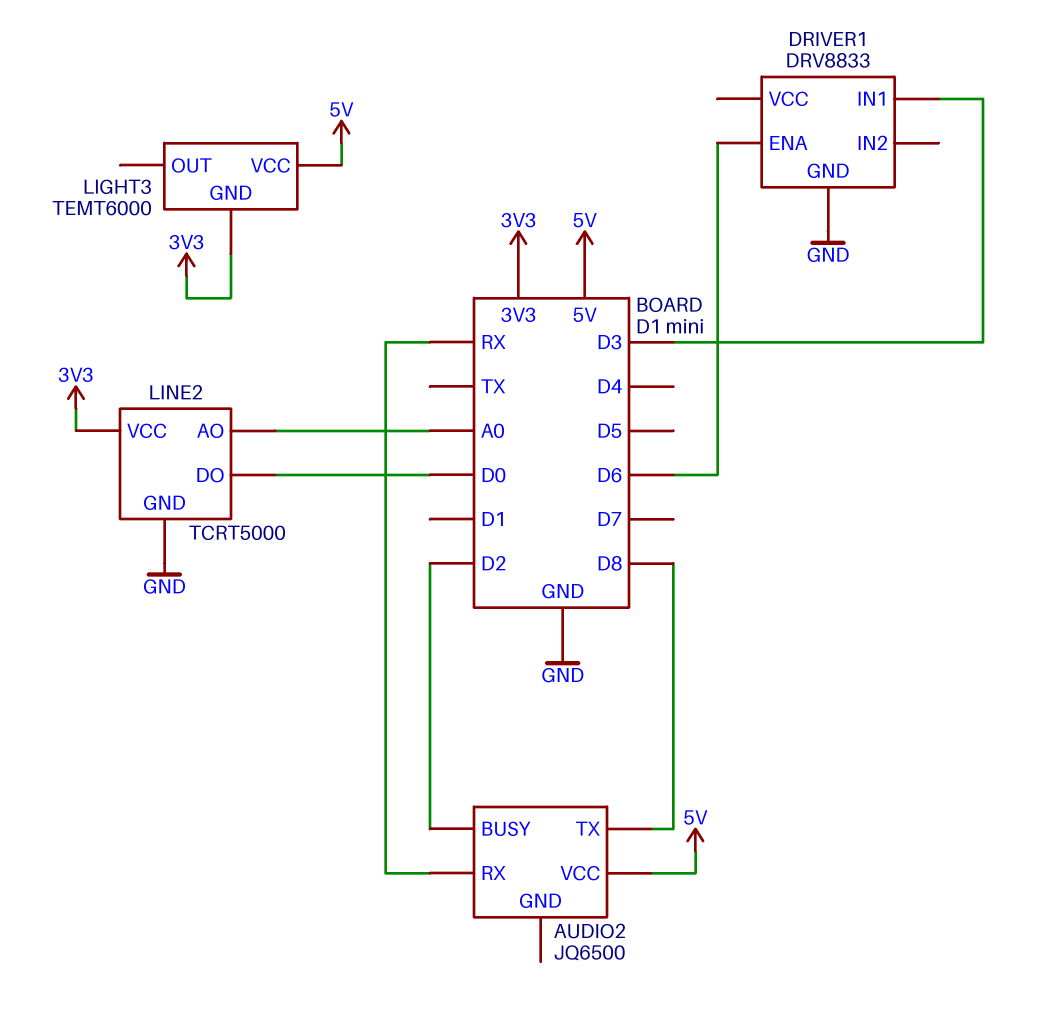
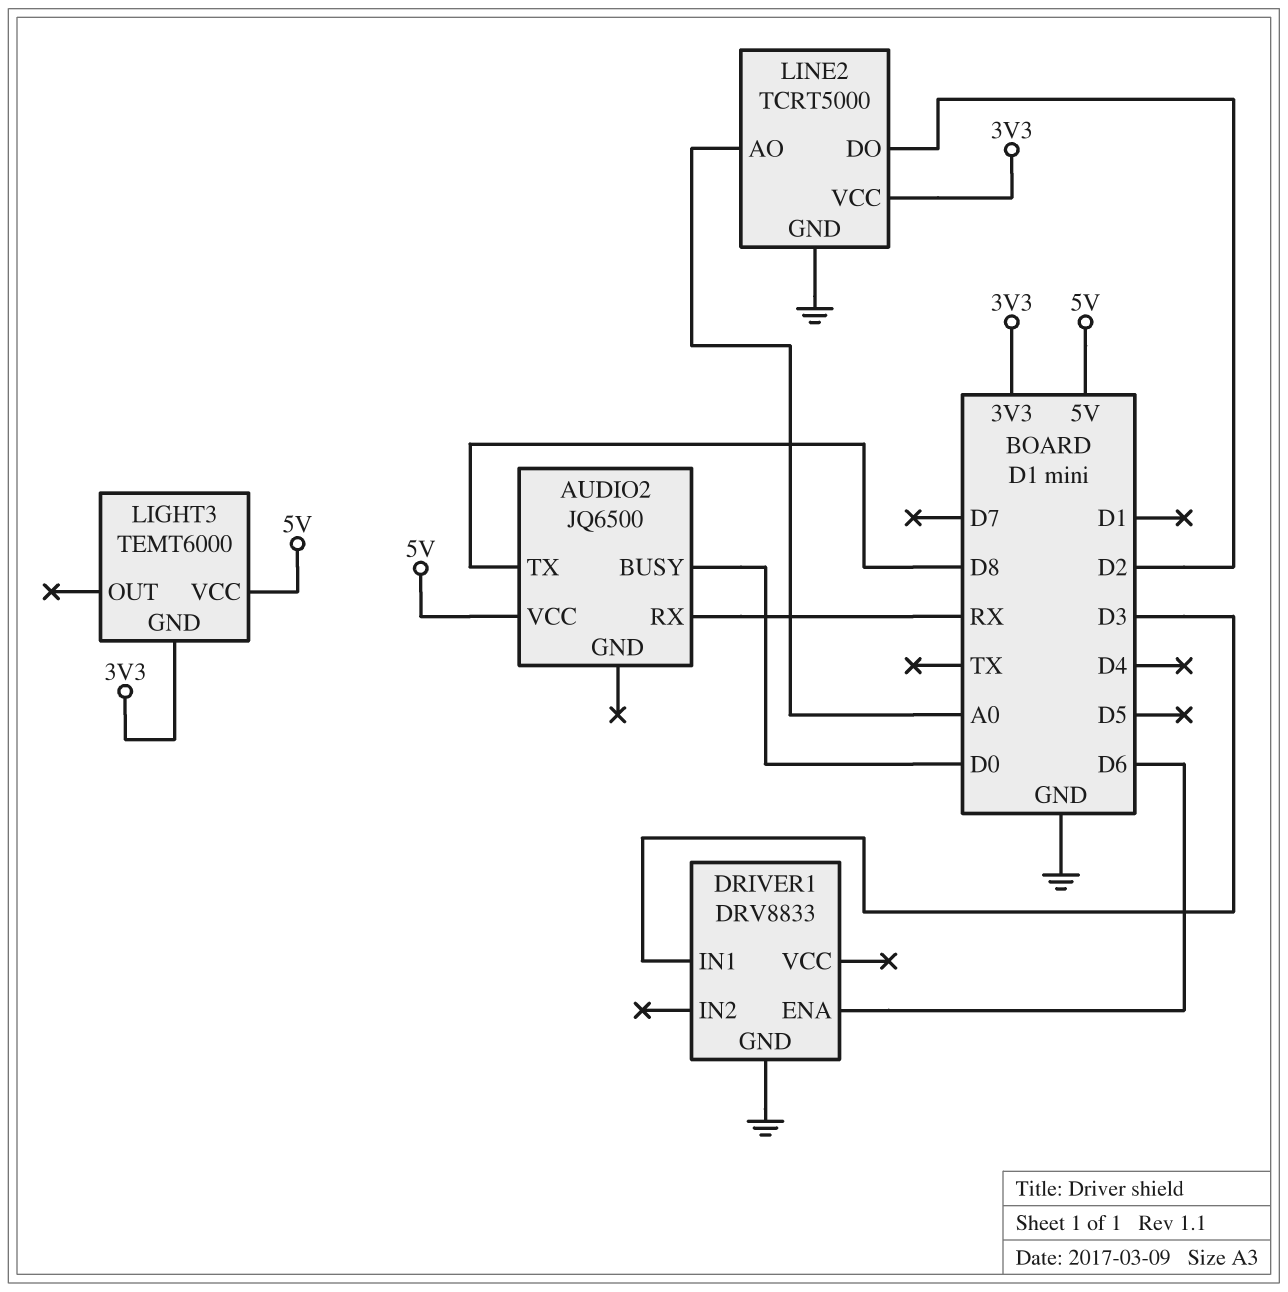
AUDIO2 pin BUSY: D2 -> D0
LINE2 pin DO: D0 -> D2

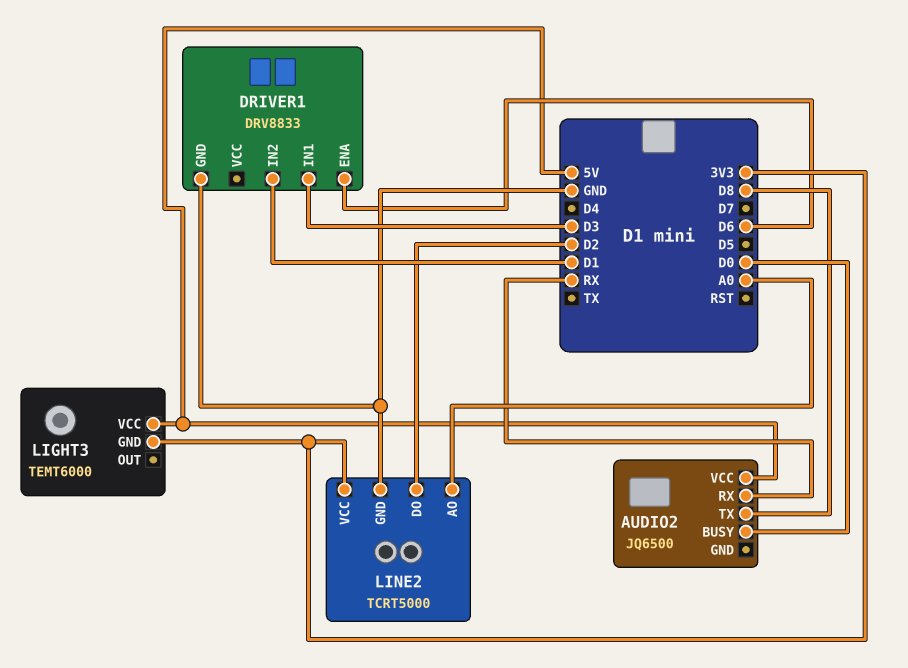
DRIVER1 pin IN2: none -> D1

